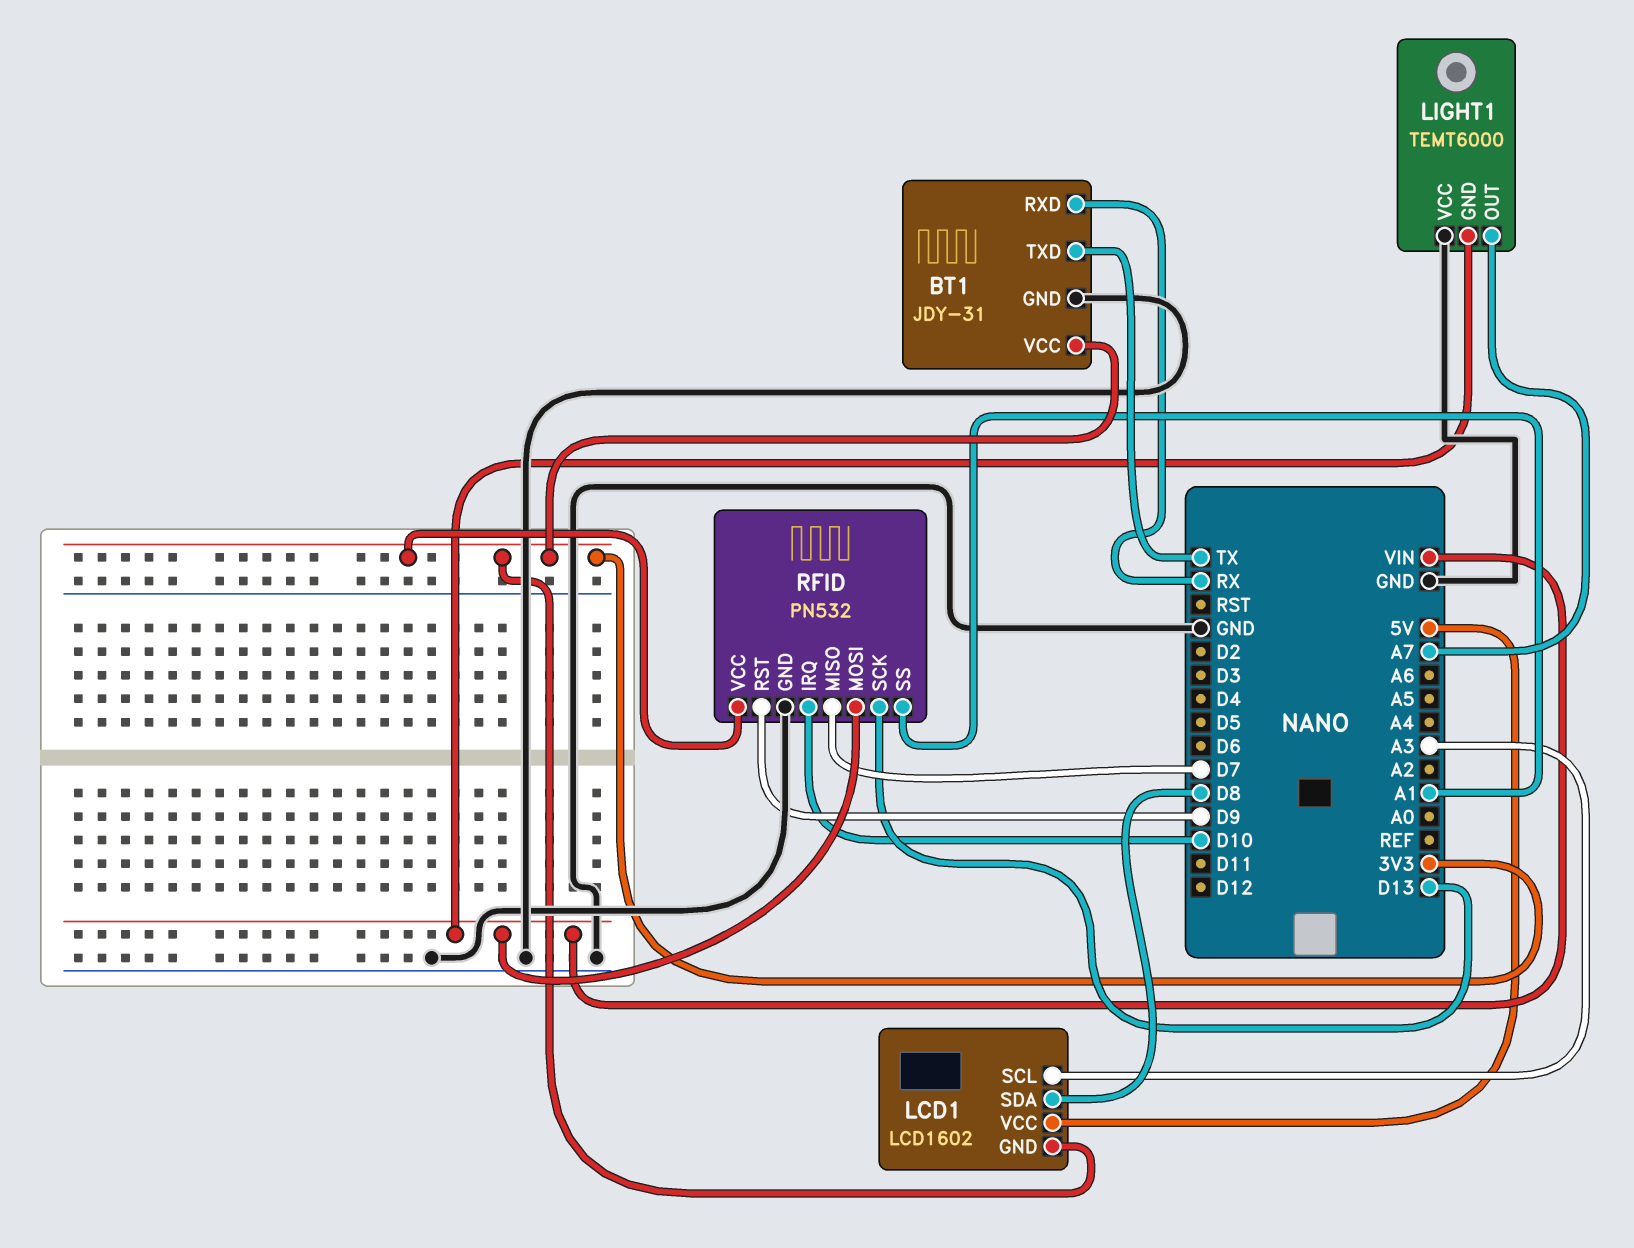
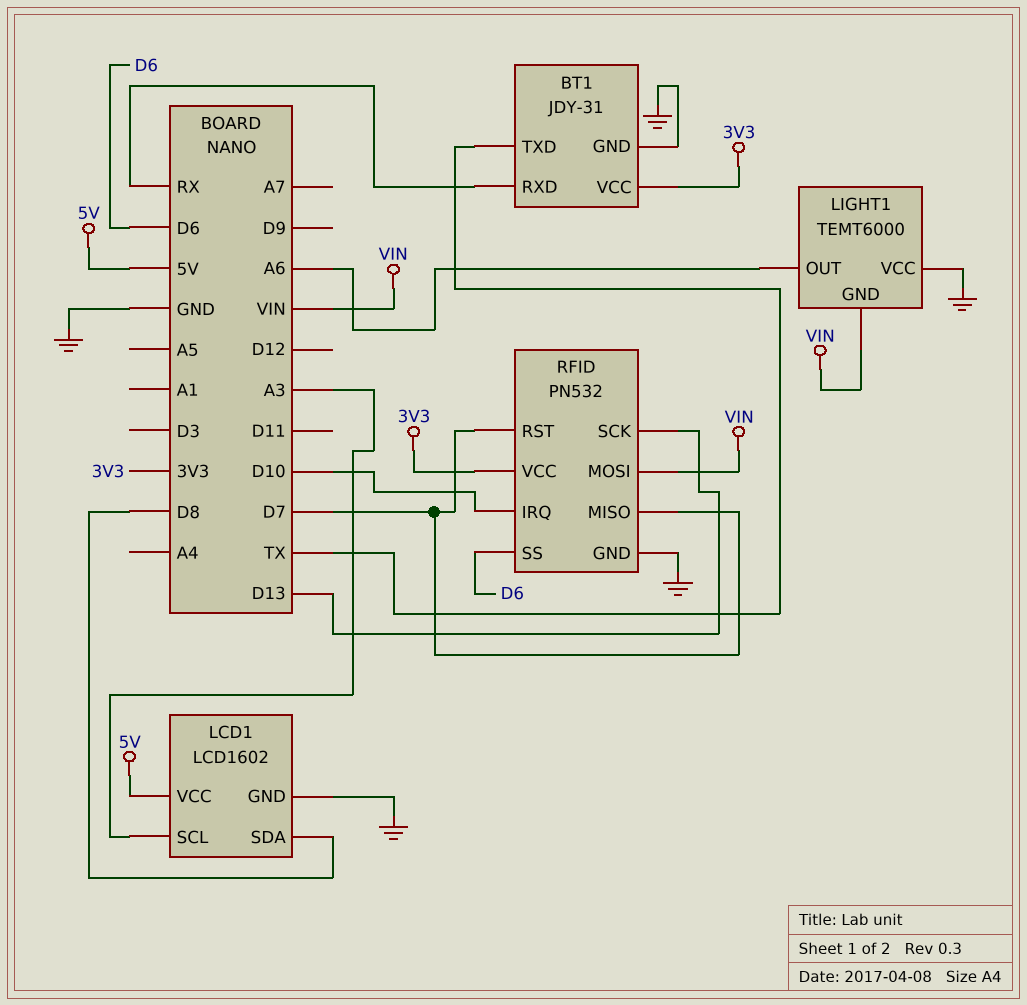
LCD1 pin GND: 3V3 -> GND
LIGHT1 pin OUT: A7 -> A6
RFID pin RST: D9 -> D7
RFID pin SS: A1 -> D6

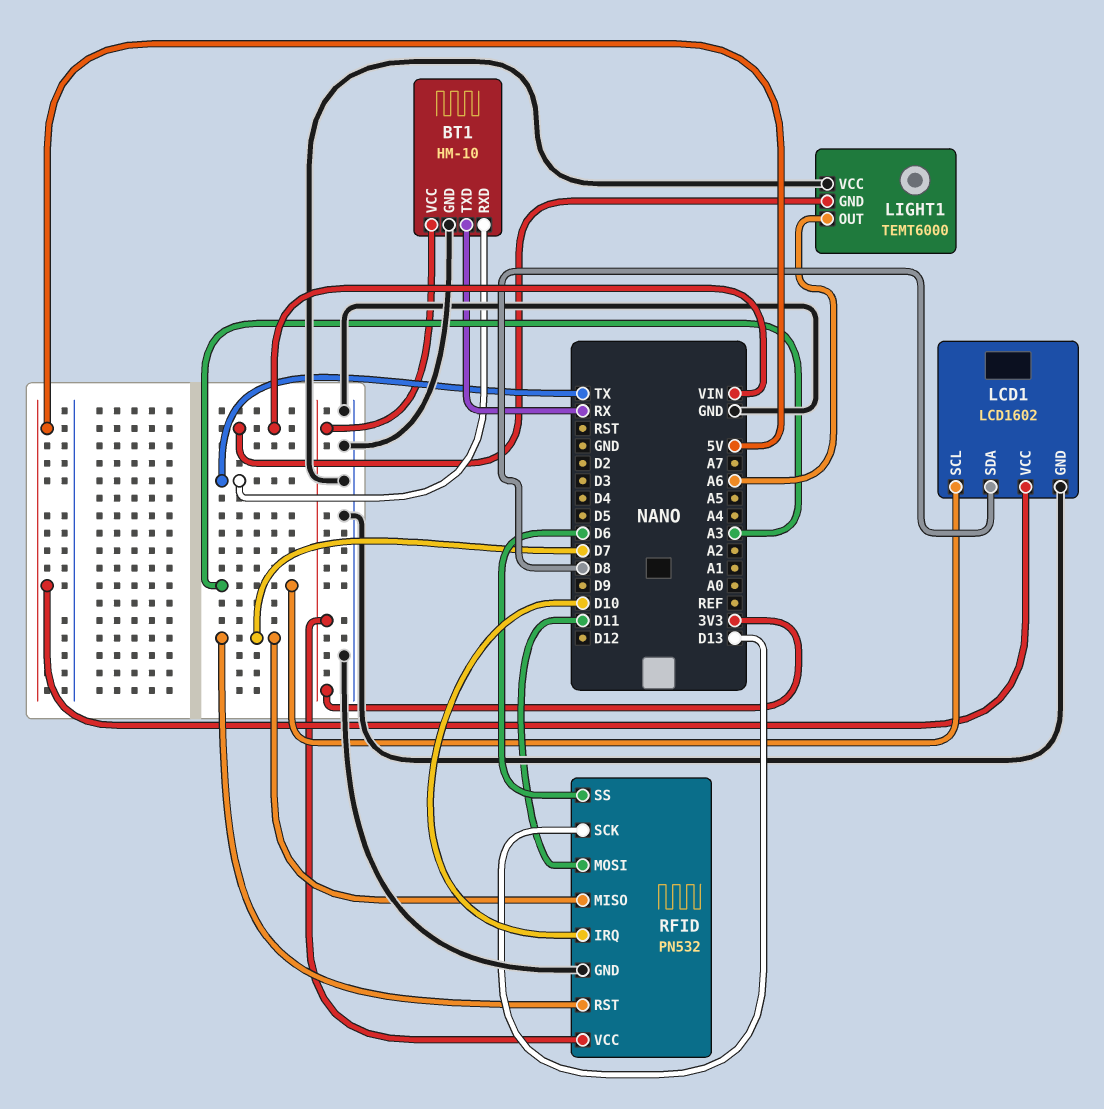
BT1: JDY-31 -> HM-10
BT1 pin RXD: RX -> TX
BT1 pin TXD: TX -> RX
RFID pin MOSI: VIN -> D11

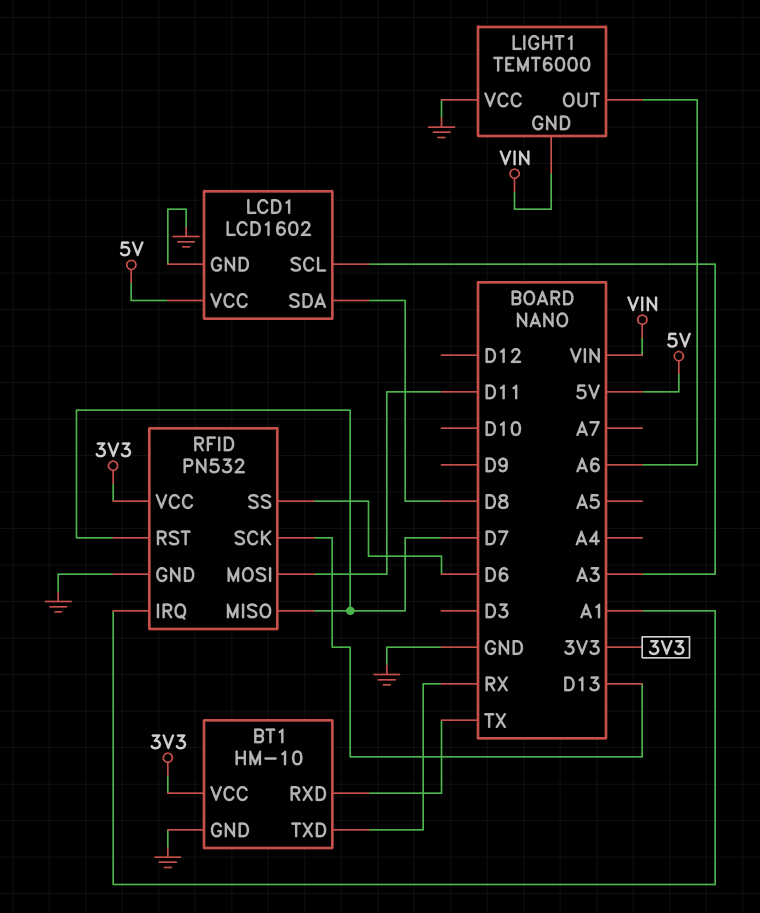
RFID pin IRQ: D10 -> A1

